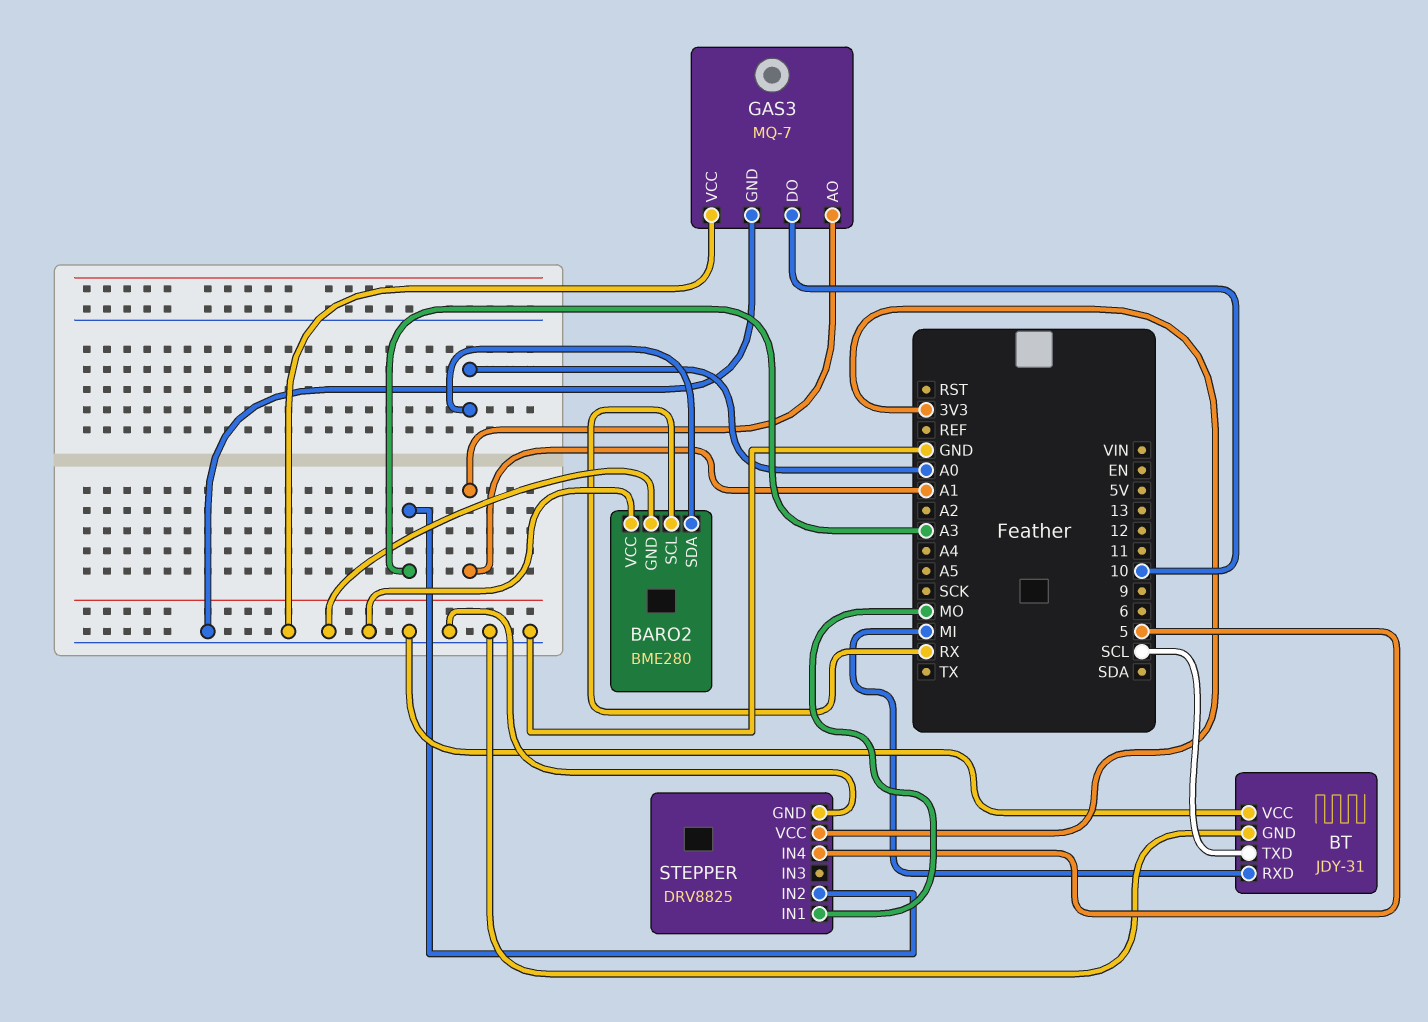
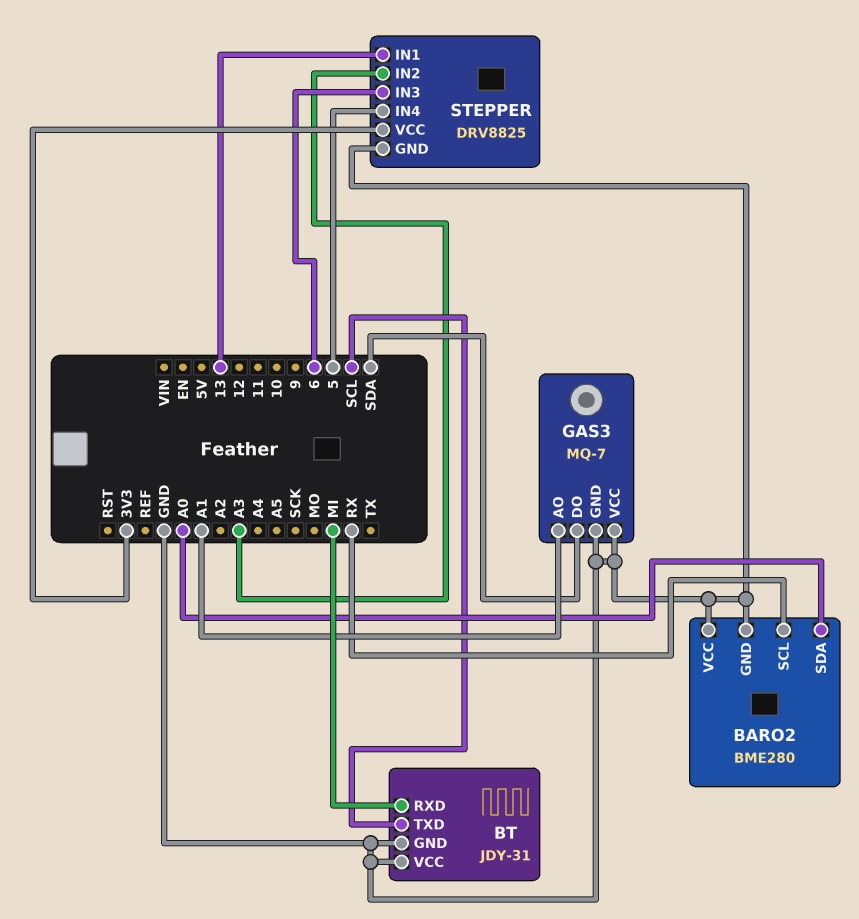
GAS3 pin DO: 10 -> SDA
STEPPER pin IN1: MO -> 13
STEPPER pin IN3: none -> 6

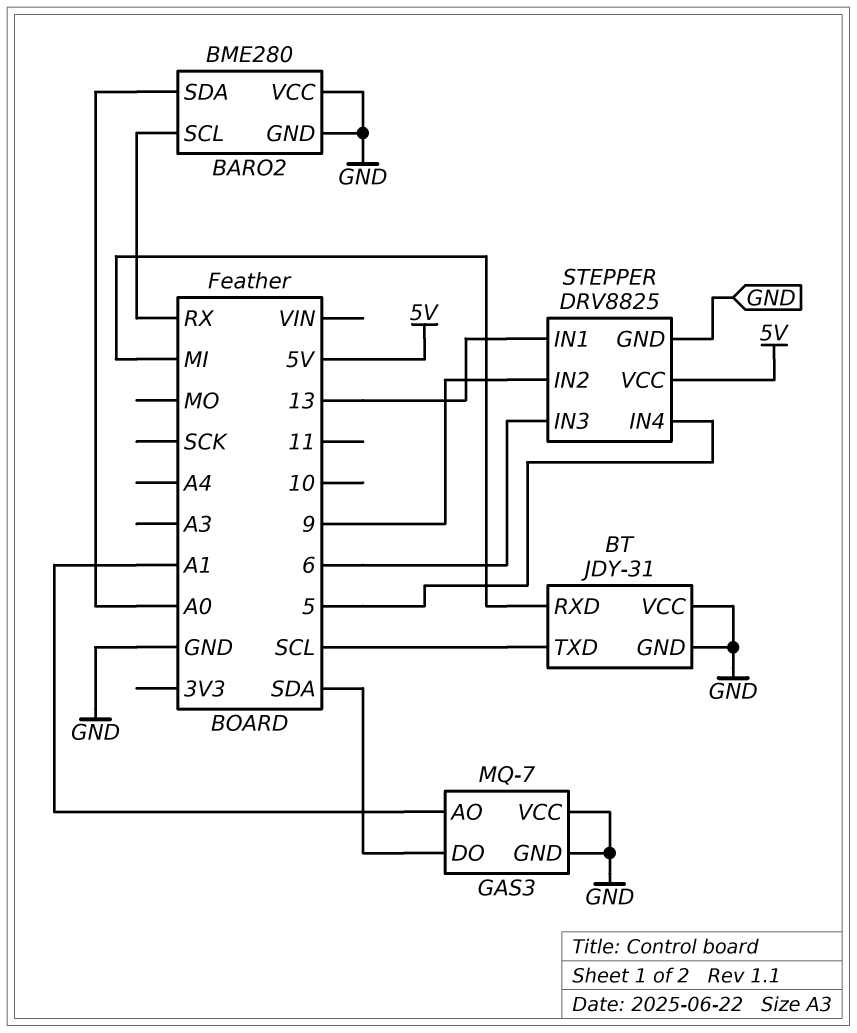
STEPPER pin IN2: A3 -> 9
STEPPER pin VCC: 3V3 -> 5V

